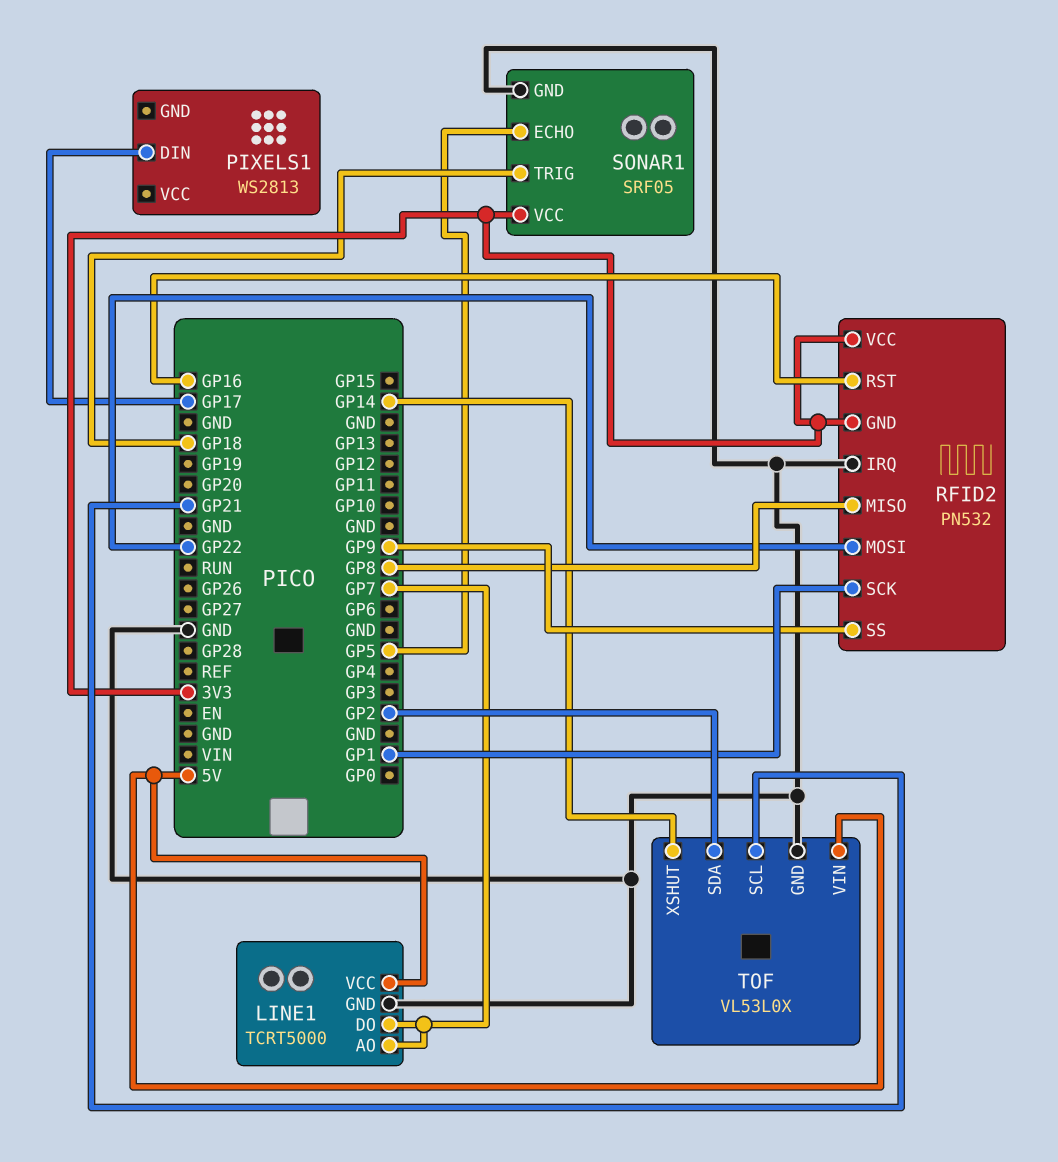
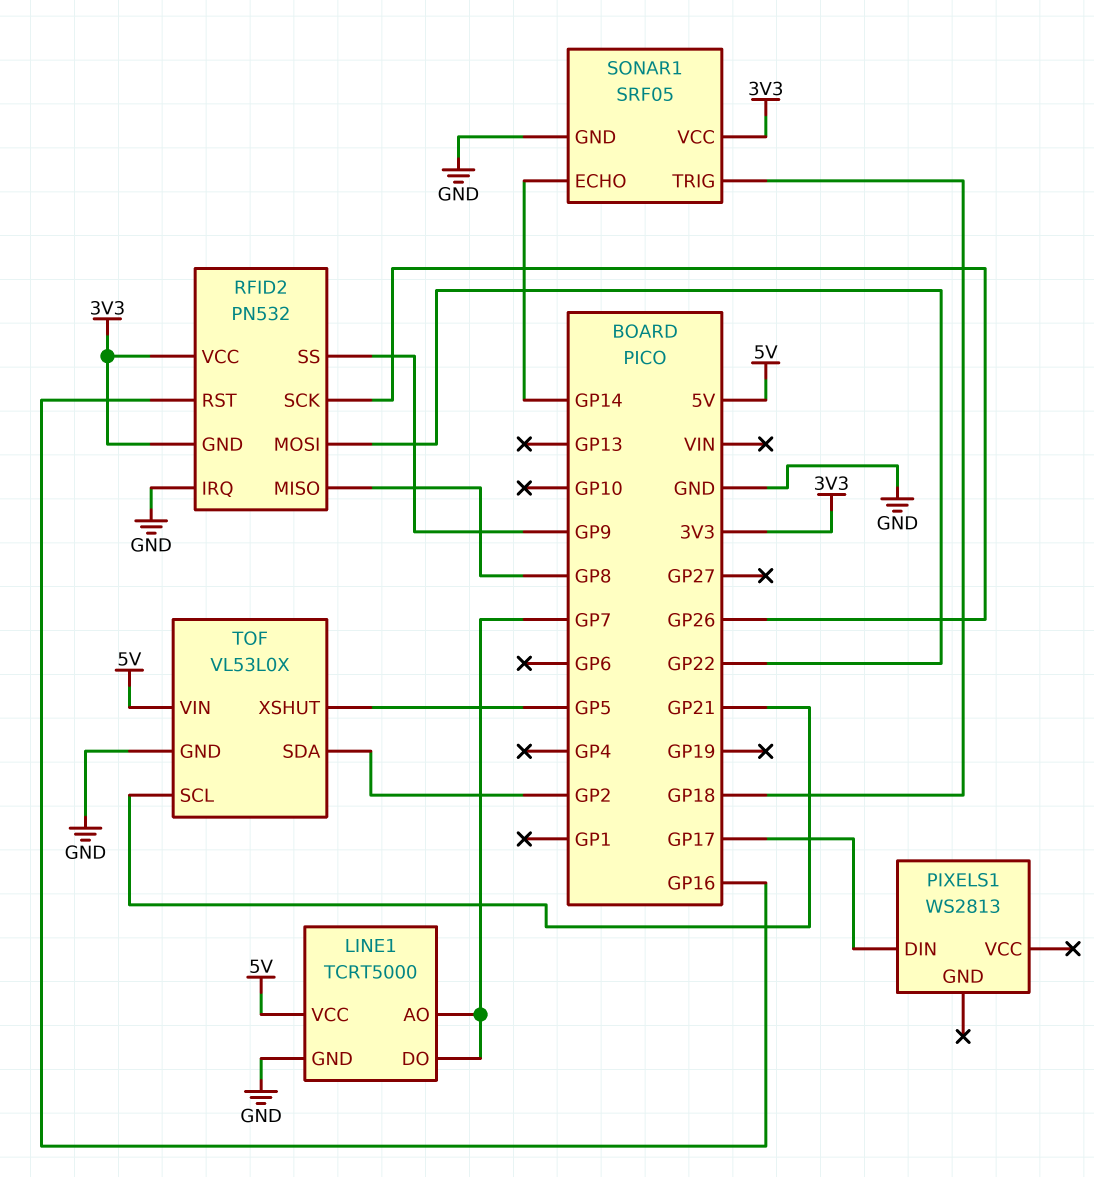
RFID2 pin SCK: GP1 -> GP26
SONAR1 pin ECHO: GP5 -> GP14
TOF pin XSHUT: GP14 -> GP5

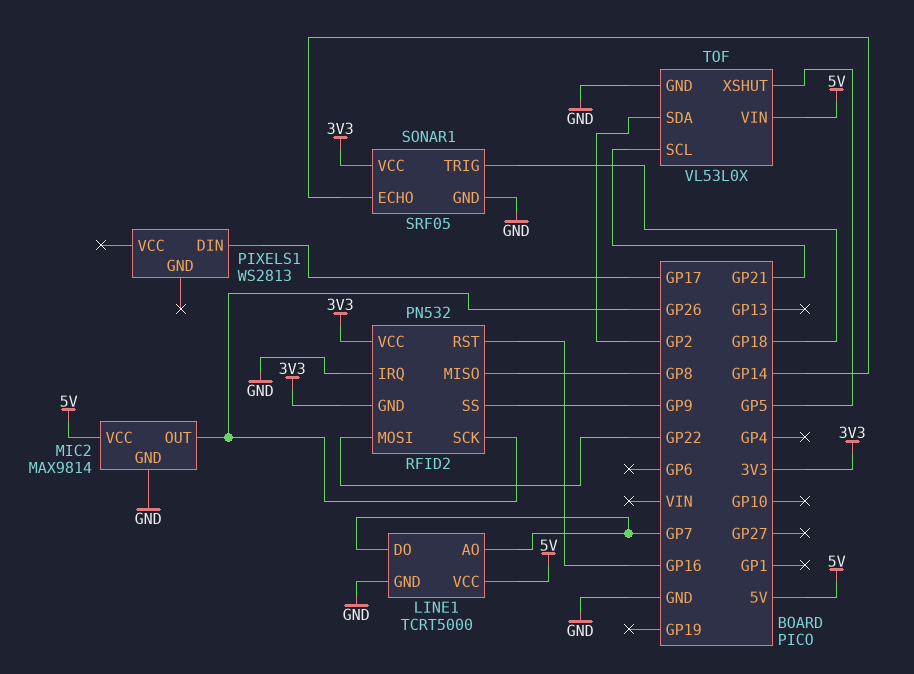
MIC2: none -> MAX9814
MIC2 pin GND: none -> GND
MIC2 pin OUT: none -> GP26
MIC2 pin VCC: none -> 5V

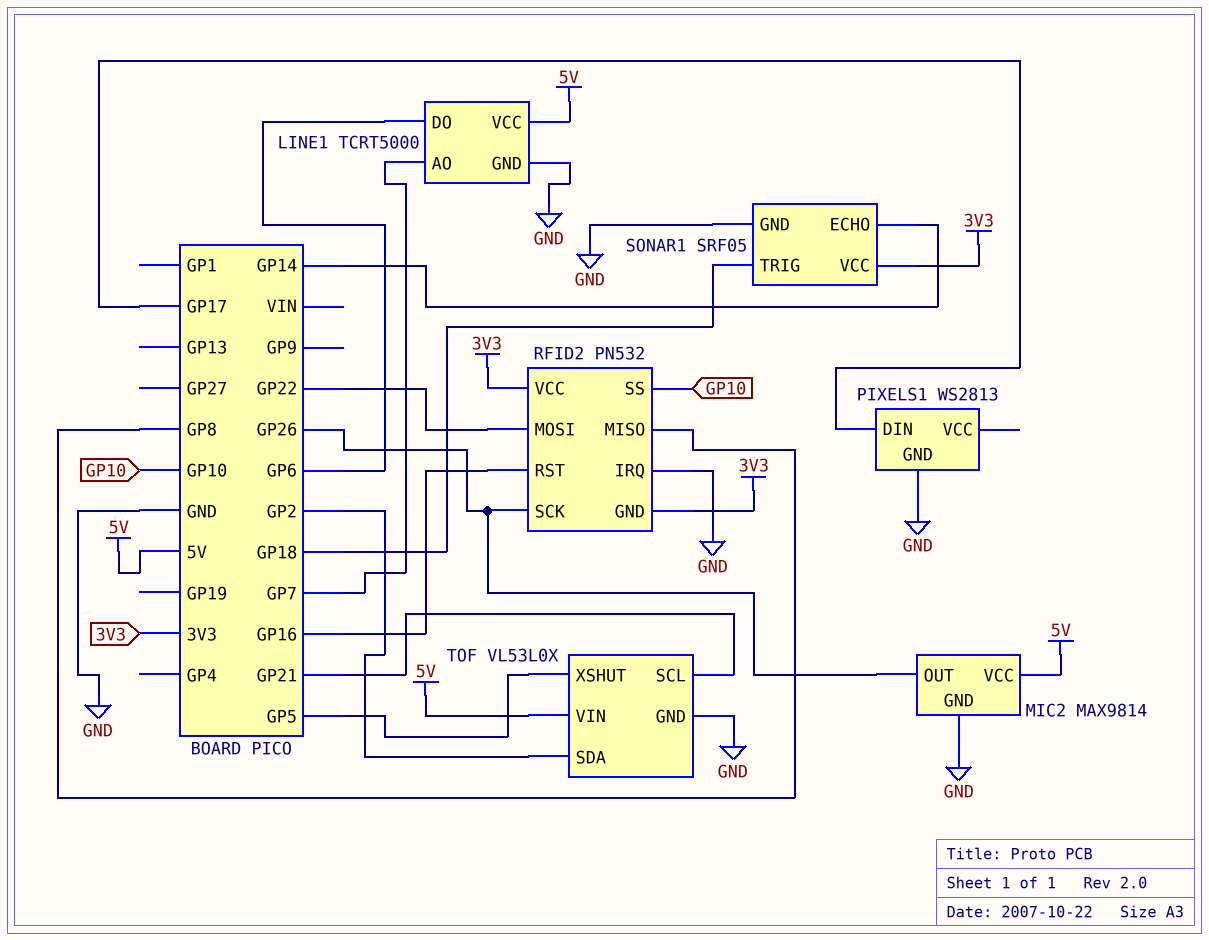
LINE1 pin DO: GP7 -> GP6
PIXELS1 pin GND: none -> GND
RFID2 pin SS: GP9 -> GP10

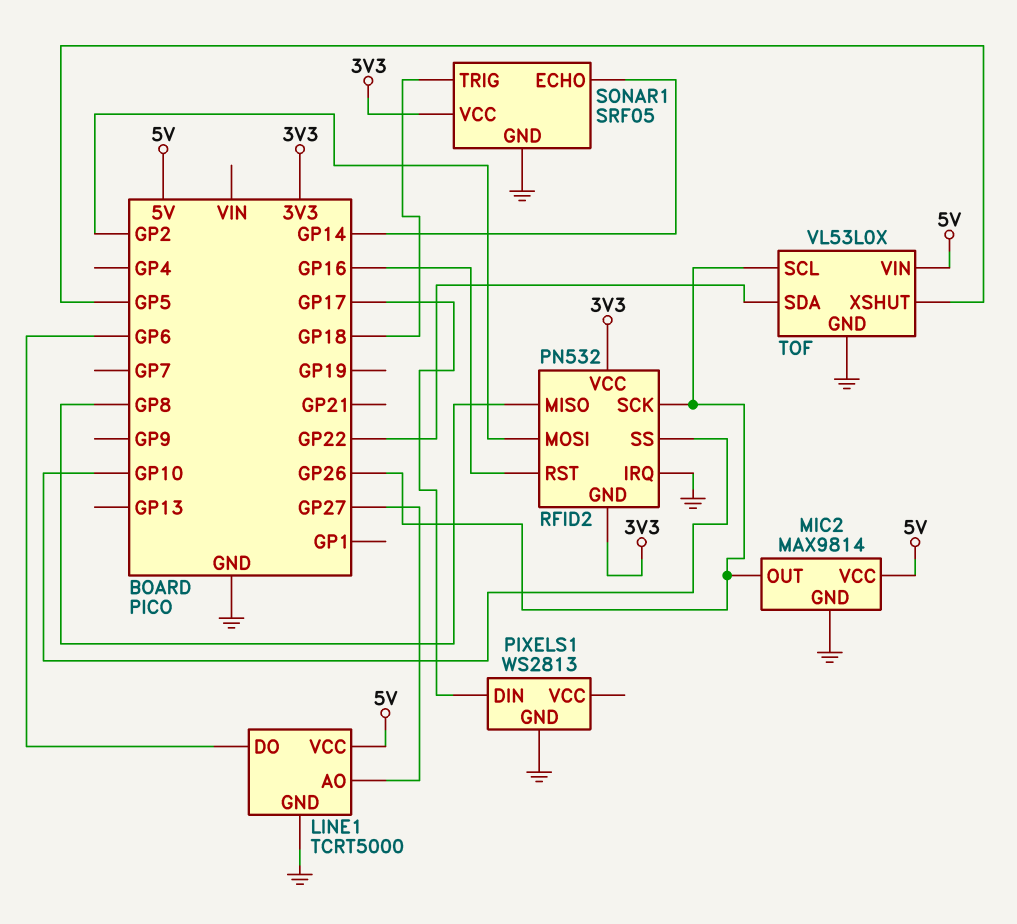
LINE1 pin AO: GP7 -> GP27
RFID2 pin MOSI: GP22 -> GP2
TOF pin SCL: GP21 -> GP26
TOF pin SDA: GP2 -> GP22

